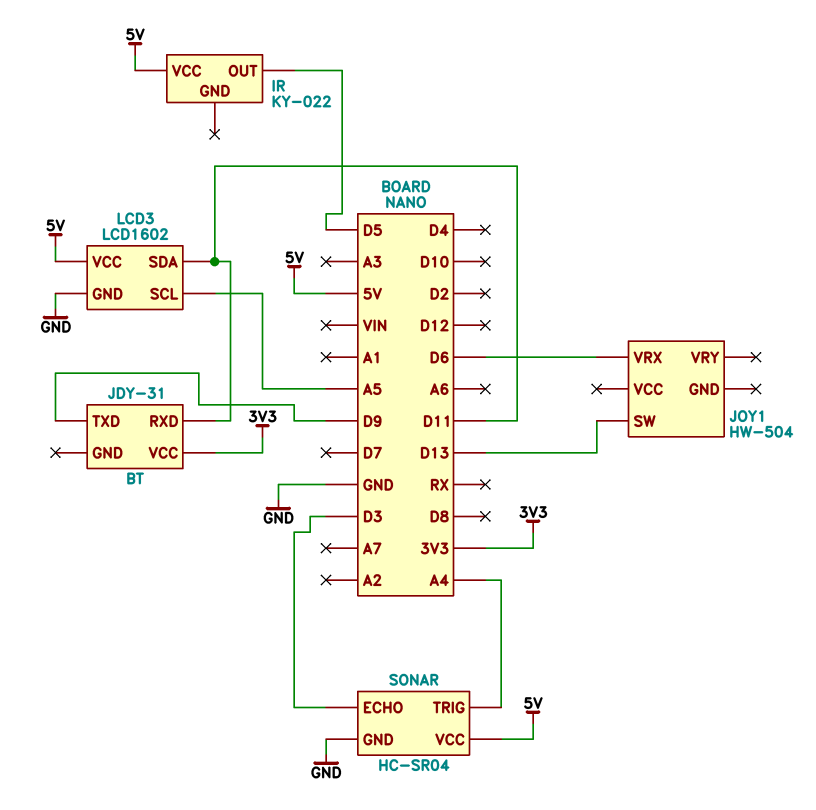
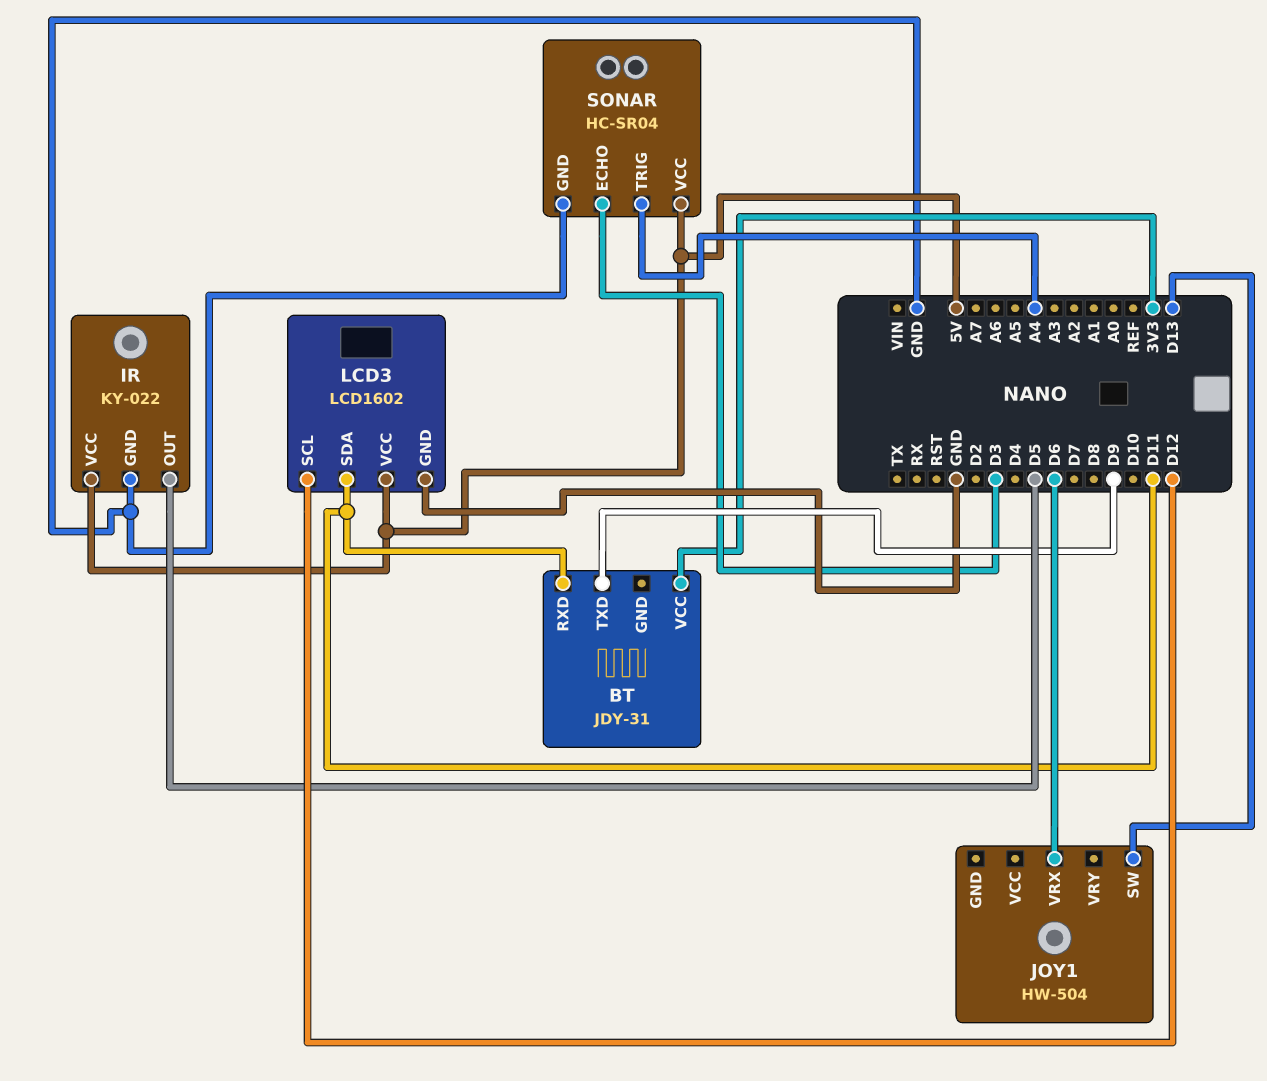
IR pin GND: none -> GND
LCD3 pin SCL: A5 -> D12

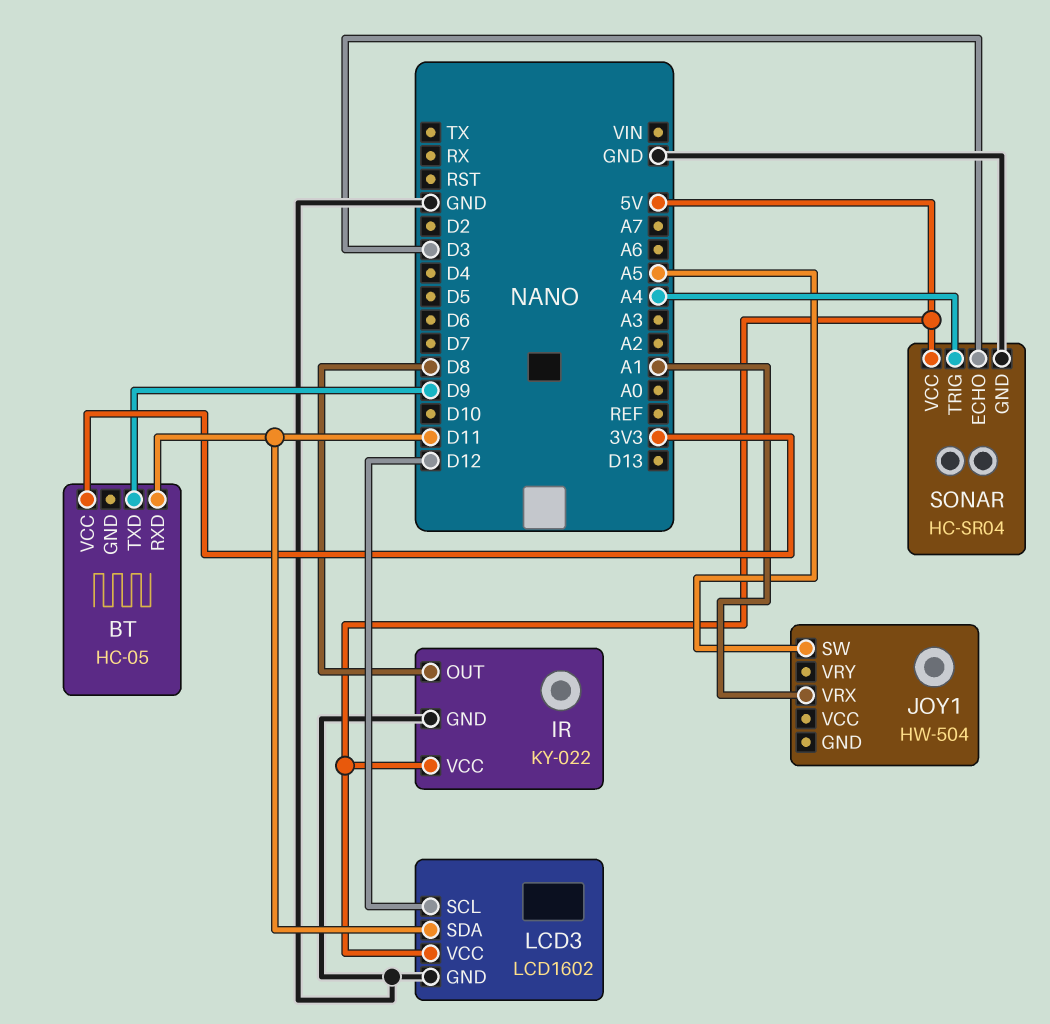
BT: JDY-31 -> HC-05
IR pin OUT: D5 -> D8
JOY1 pin SW: D13 -> A5
JOY1 pin VRX: D6 -> A1

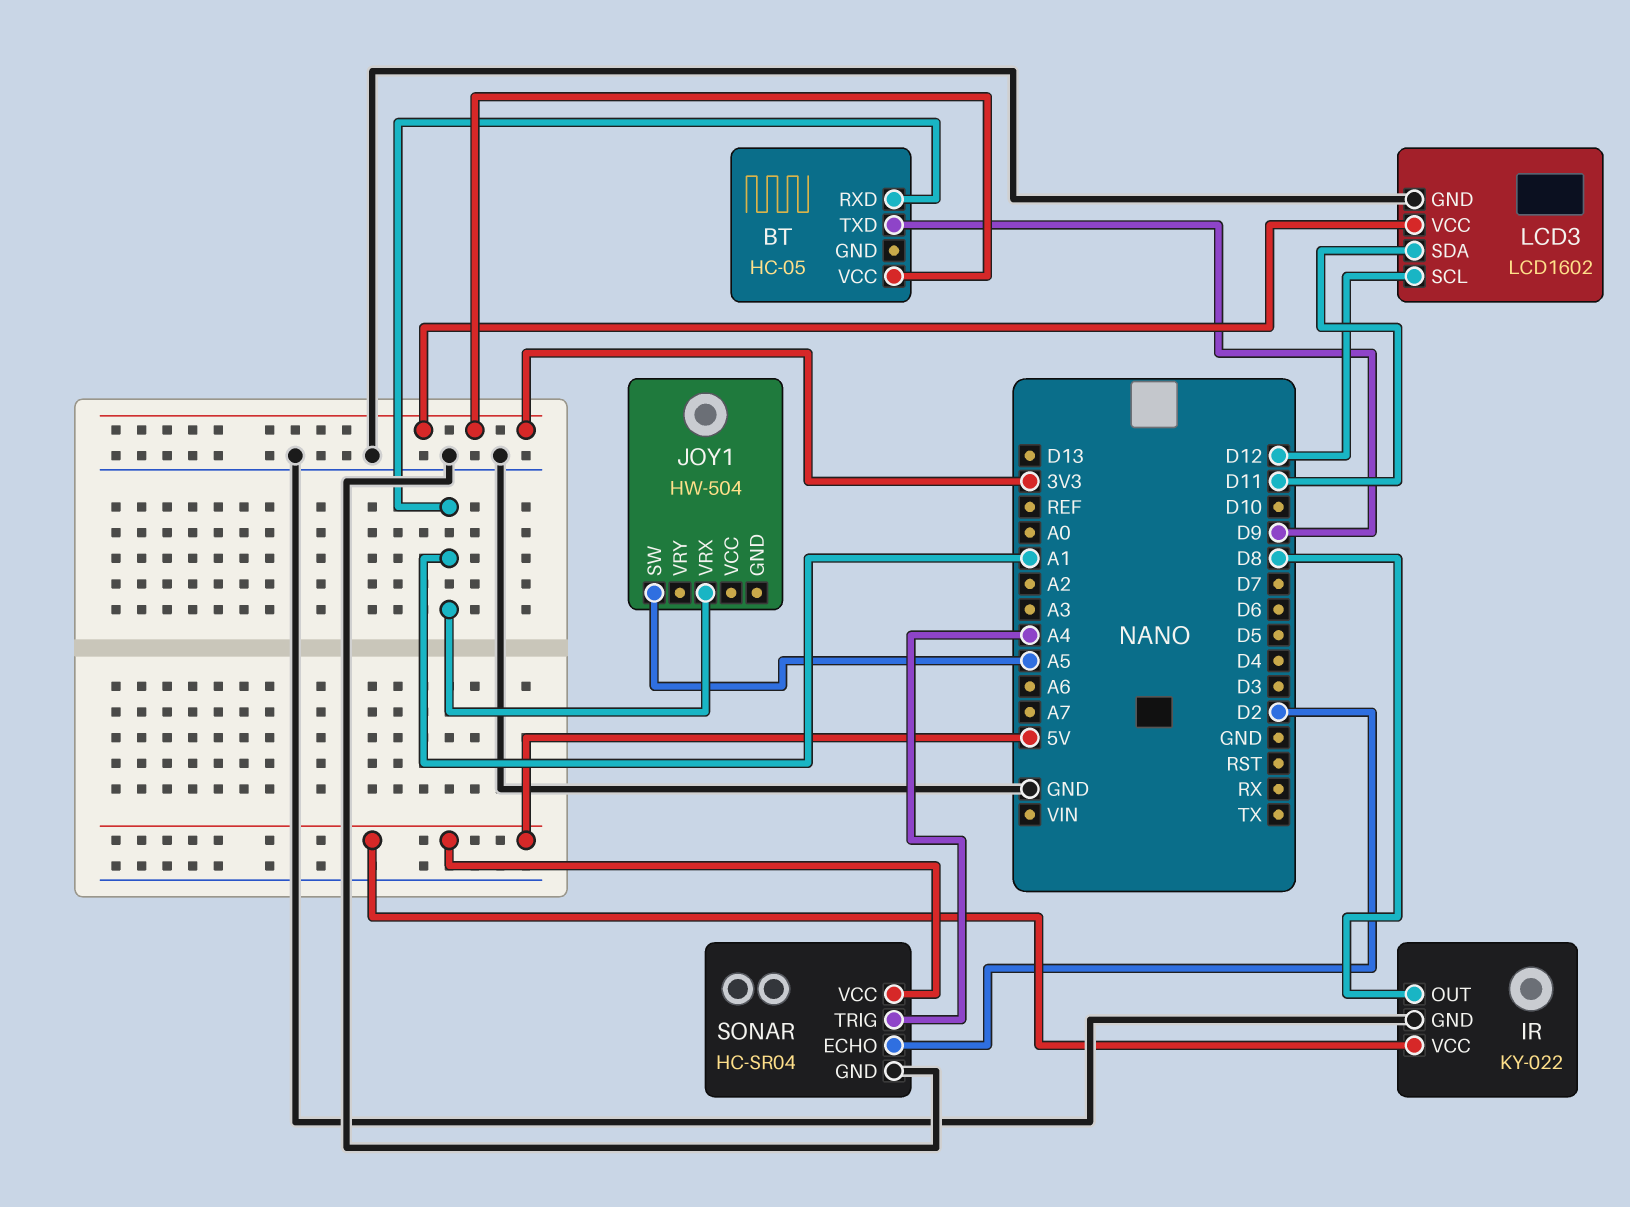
BT pin RXD: D11 -> A1
LCD3 pin VCC: 5V -> 3V3
SONAR pin ECHO: D3 -> D2

